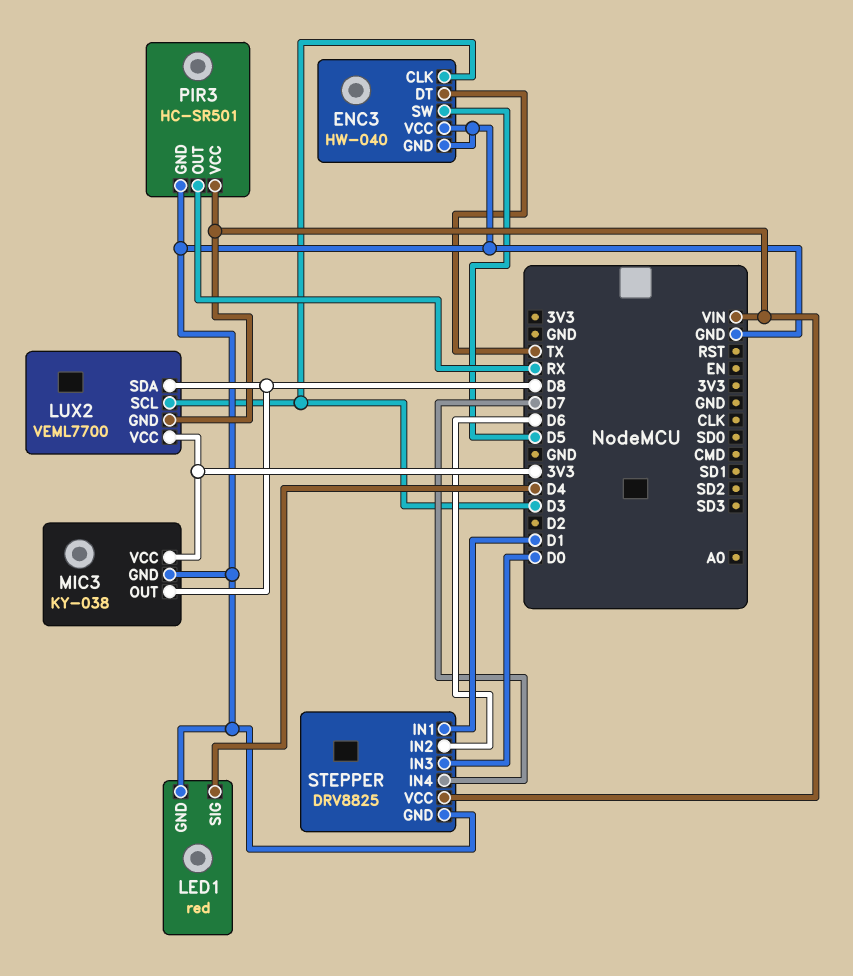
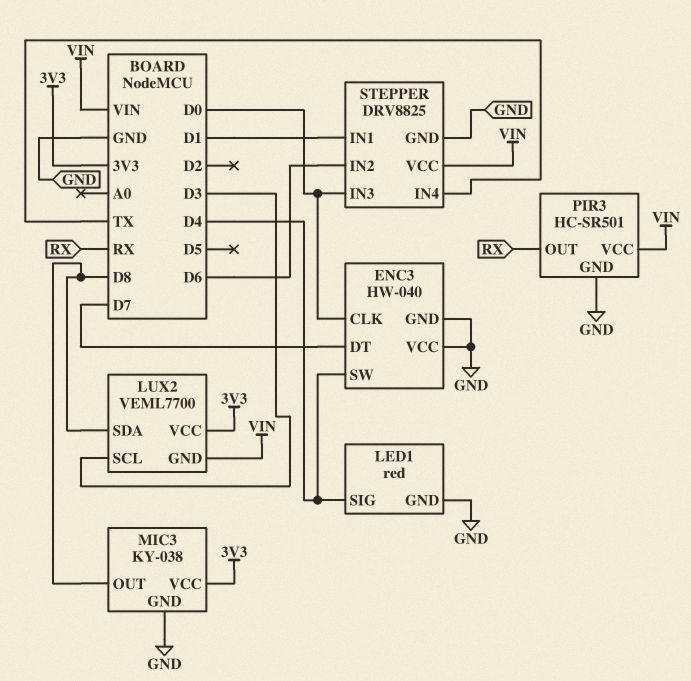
ENC3 pin CLK: D3 -> D0
ENC3 pin DT: TX -> D7
ENC3 pin SW: D5 -> D4
STEPPER pin IN4: D7 -> TX

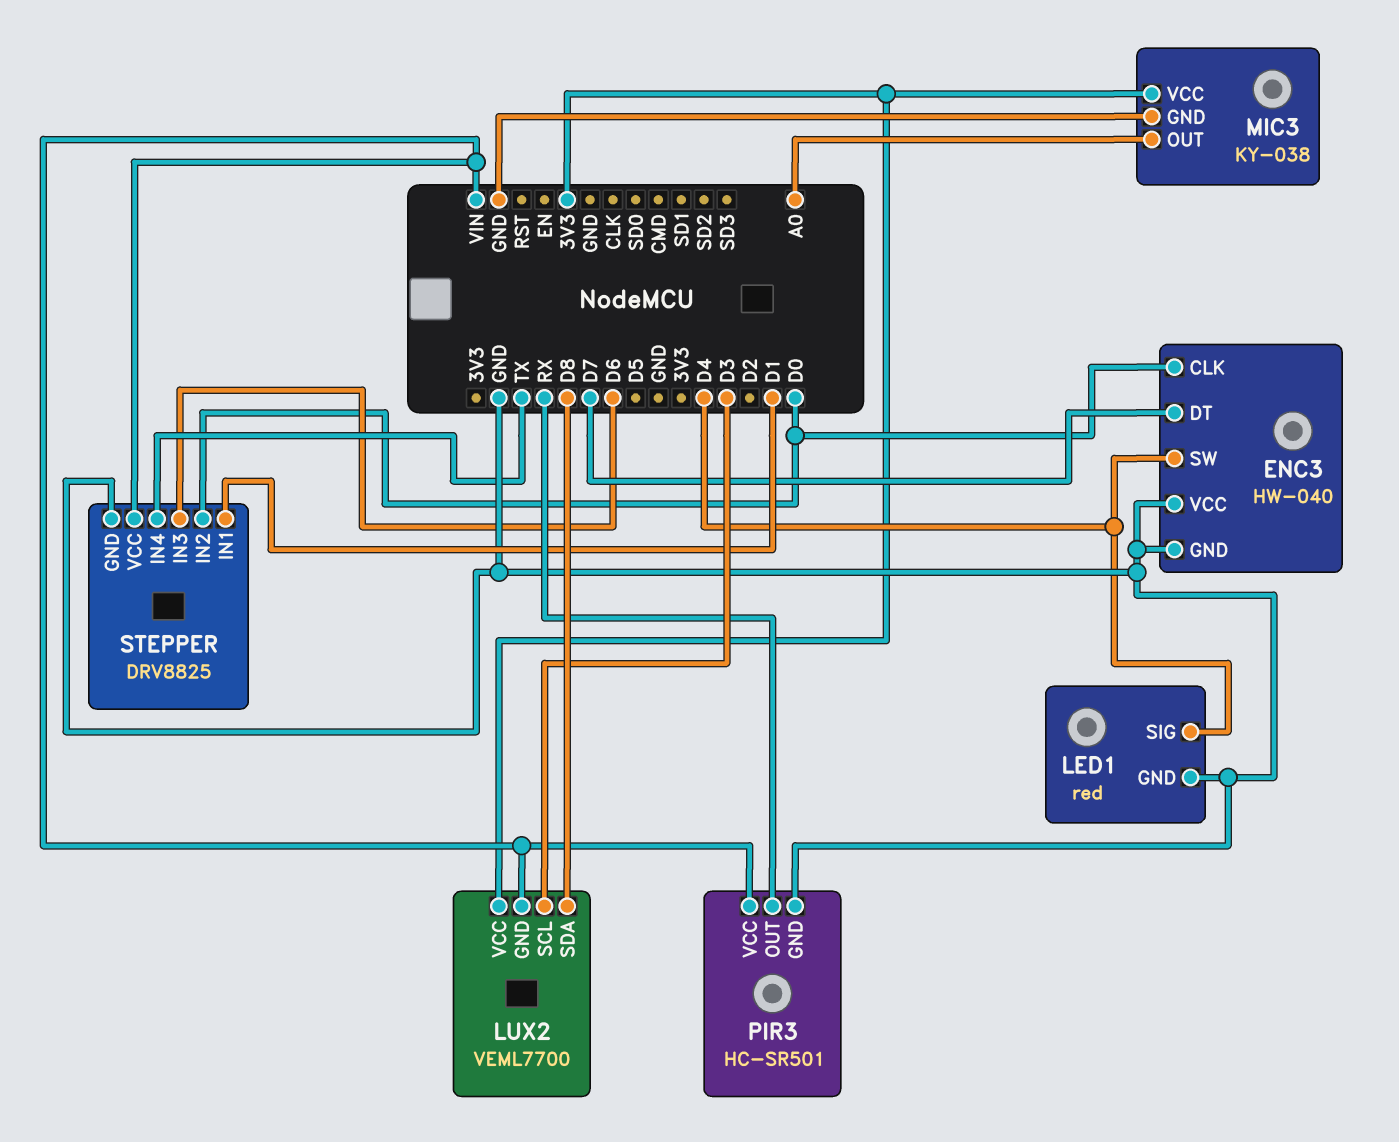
MIC3 pin OUT: D8 -> A0
STEPPER pin IN2: D6 -> D0
STEPPER pin IN3: D0 -> D6

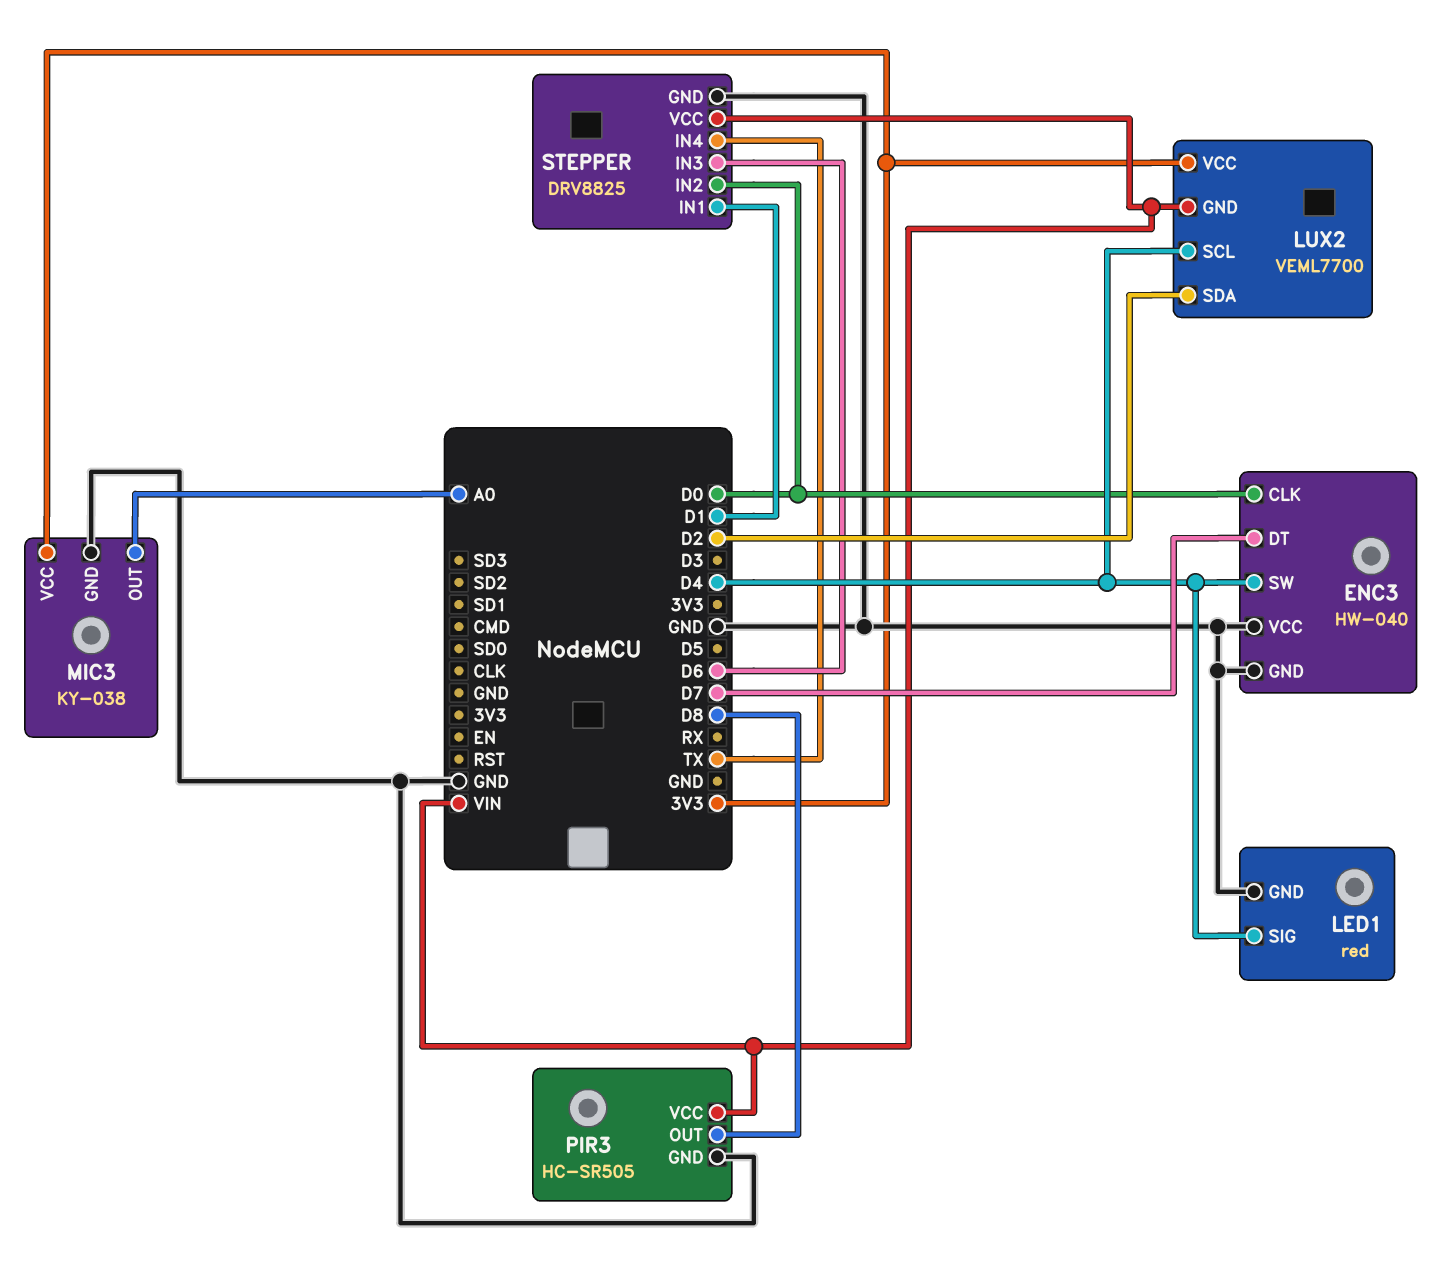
LUX2 pin SCL: D3 -> D4
LUX2 pin SDA: D8 -> D2
PIR3: HC-SR501 -> HC-SR505
PIR3 pin OUT: RX -> D8

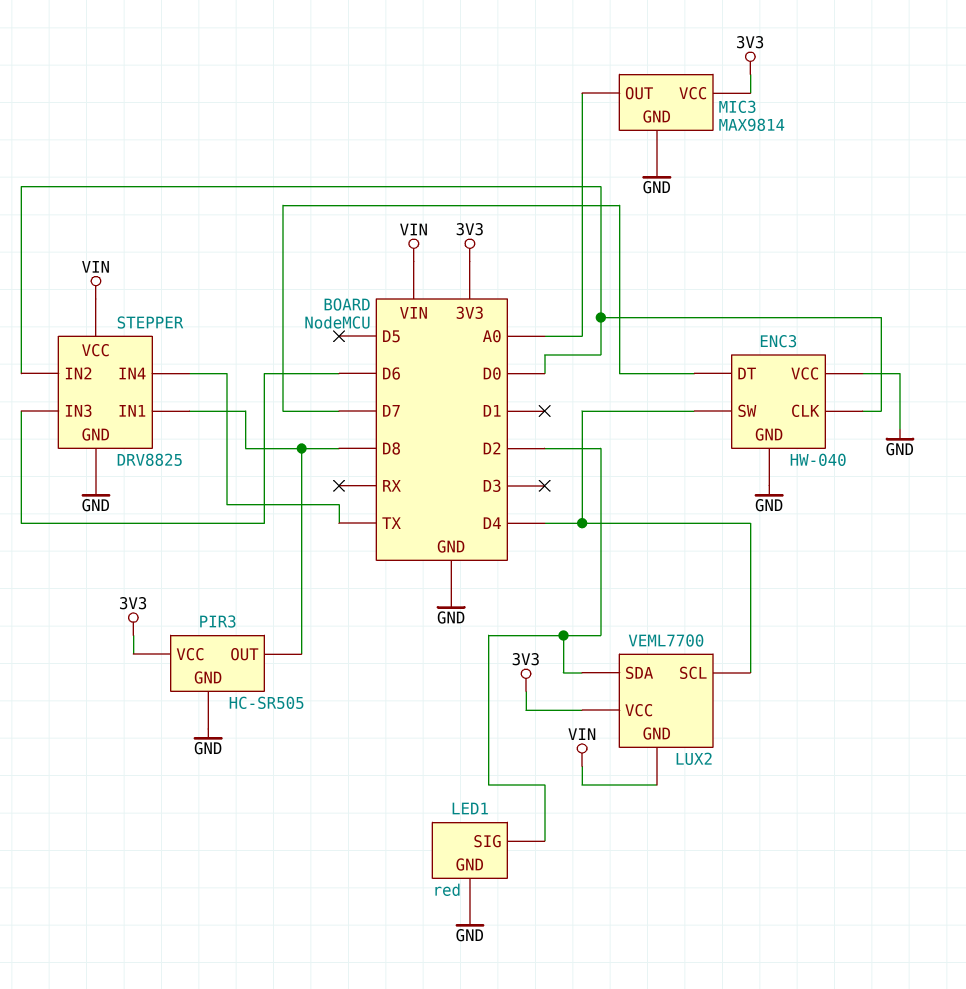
LED1 pin SIG: D4 -> D2
MIC3: KY-038 -> MAX9814
PIR3 pin VCC: VIN -> 3V3
STEPPER pin IN1: D1 -> D8

